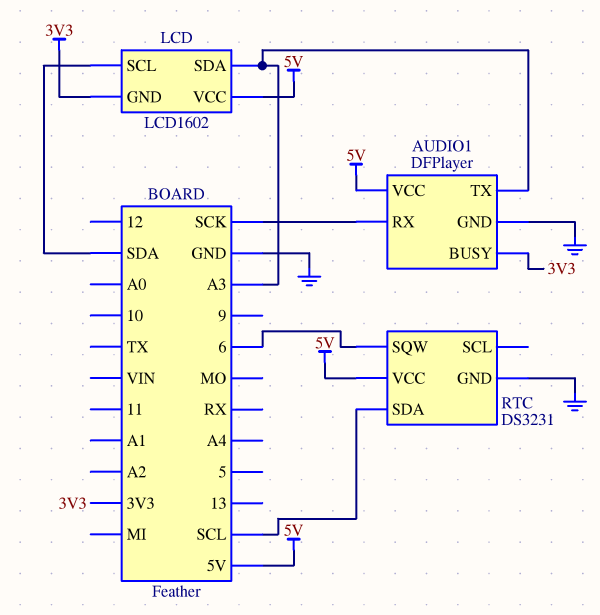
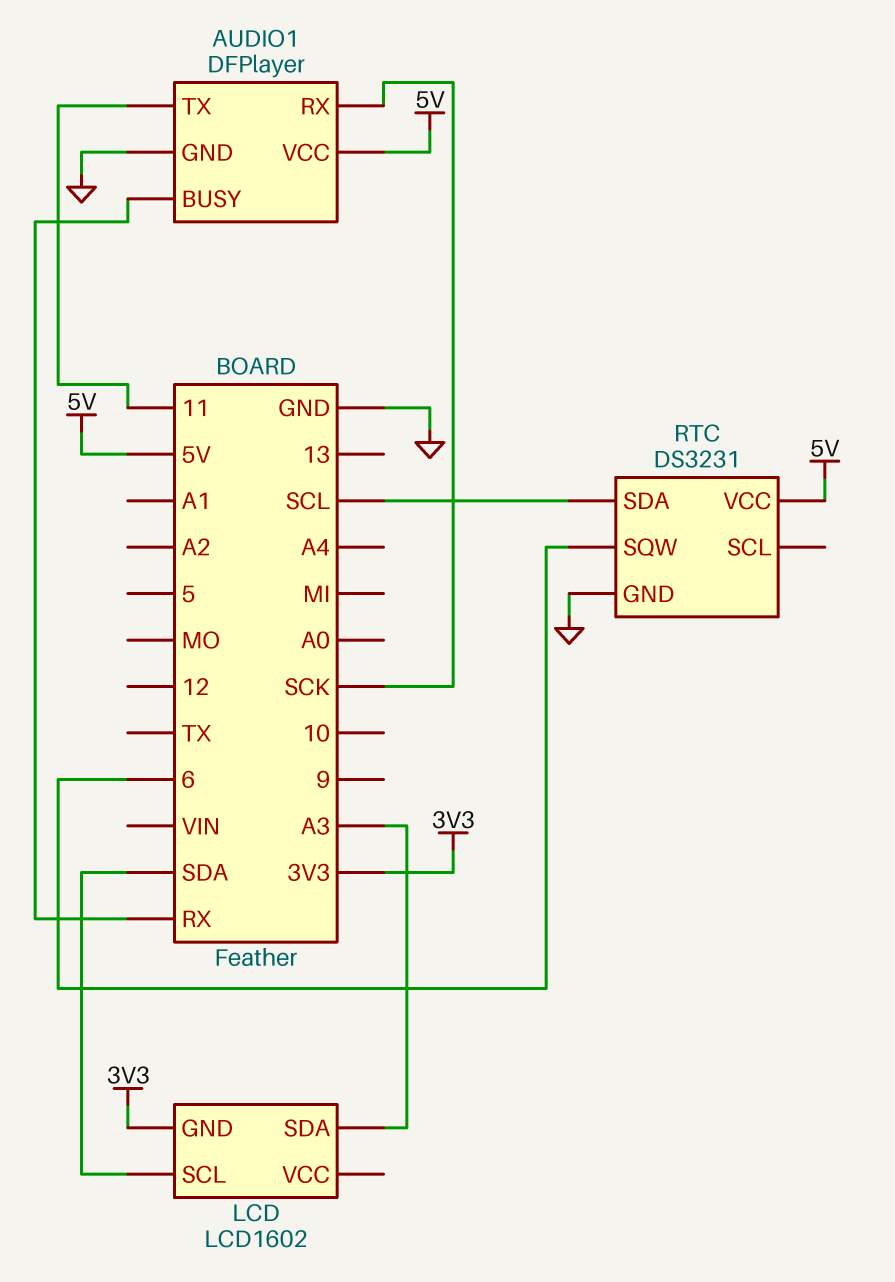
AUDIO1 pin BUSY: 3V3 -> RX
AUDIO1 pin TX: A3 -> 11
LCD pin VCC: 5V -> none

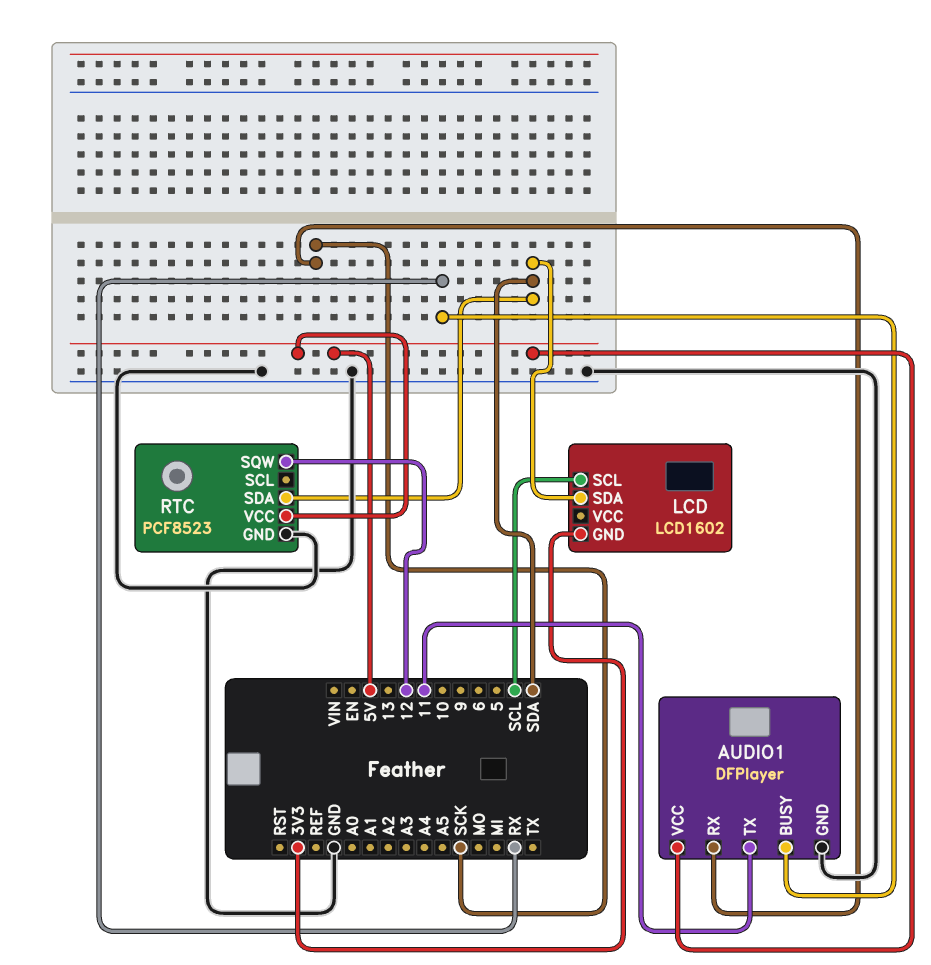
LCD pin SCL: SDA -> SCL
LCD pin SDA: A3 -> SDA
RTC: DS3231 -> PCF8523
RTC pin SDA: SCL -> SDA
RTC pin SQW: 6 -> 12

